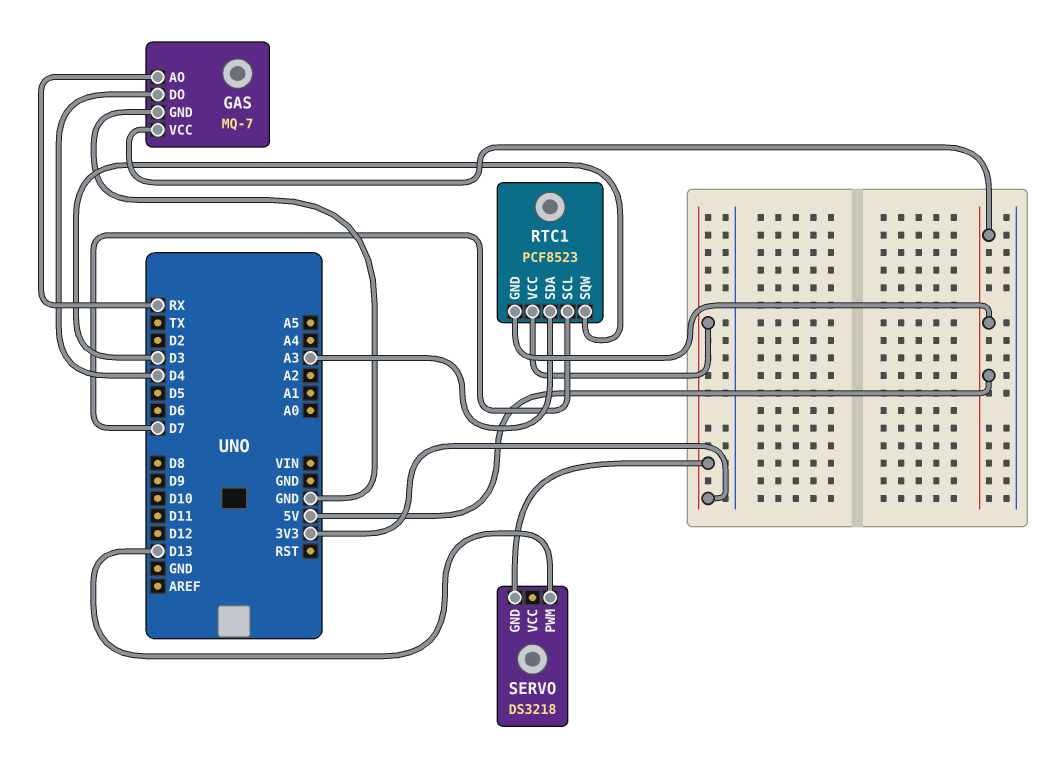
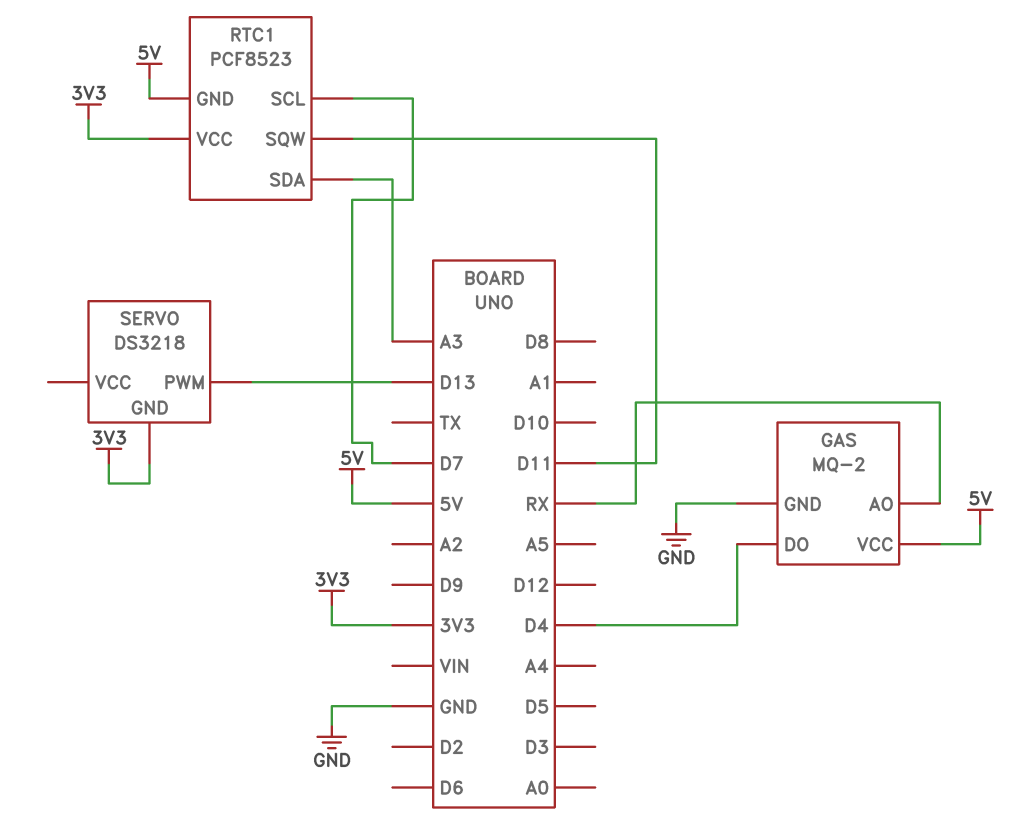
GAS: MQ-7 -> MQ-2
RTC1 pin SQW: D3 -> D11

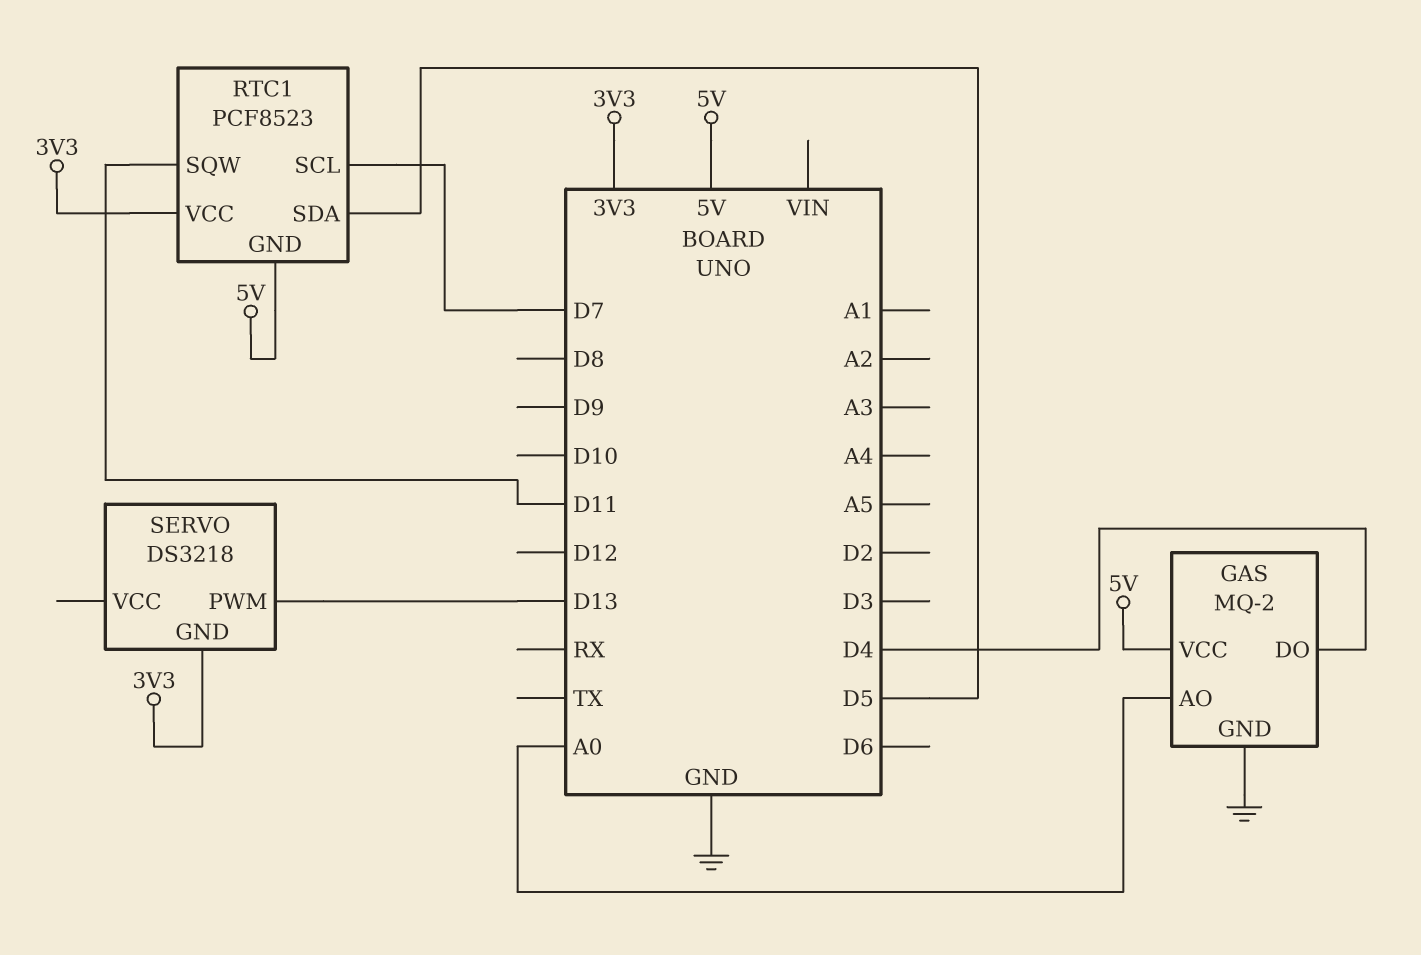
GAS pin AO: RX -> A0
RTC1 pin SDA: A3 -> D5

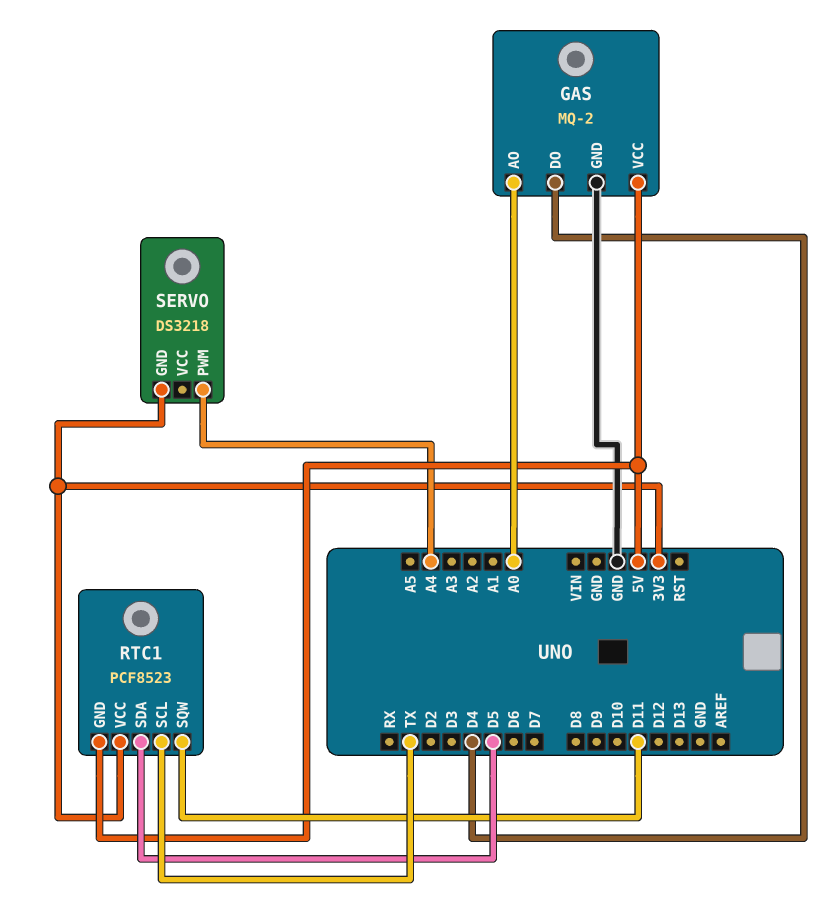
RTC1 pin SCL: D7 -> TX
SERVO pin PWM: D13 -> A4

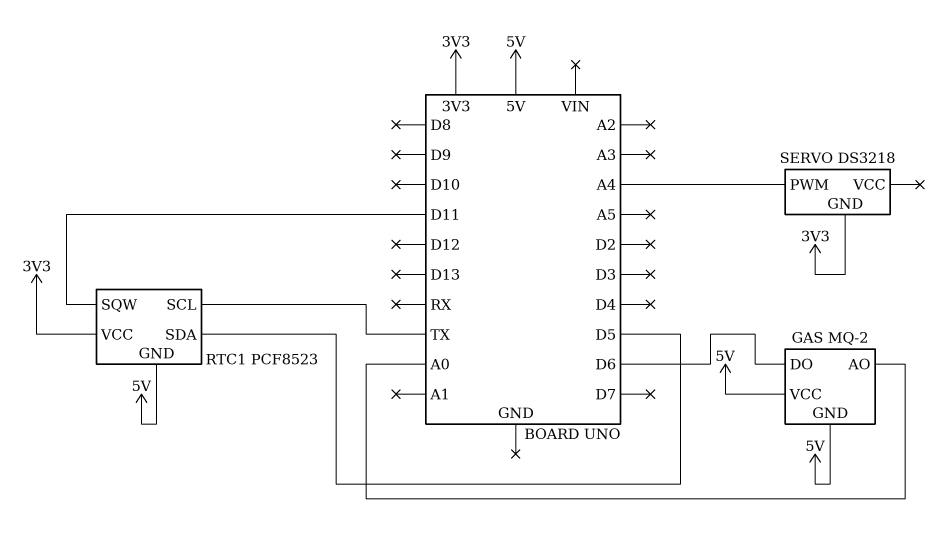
GAS pin DO: D4 -> D6
GAS pin GND: GND -> 5V

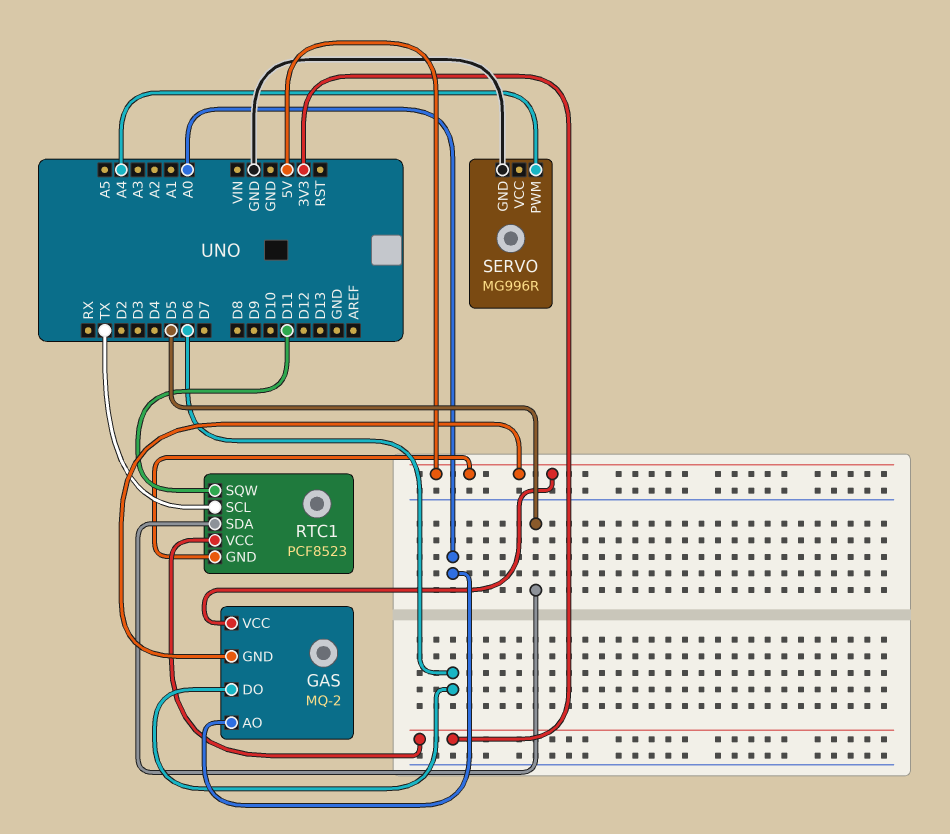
SERVO: DS3218 -> MG996R
SERVO pin GND: 3V3 -> GND

